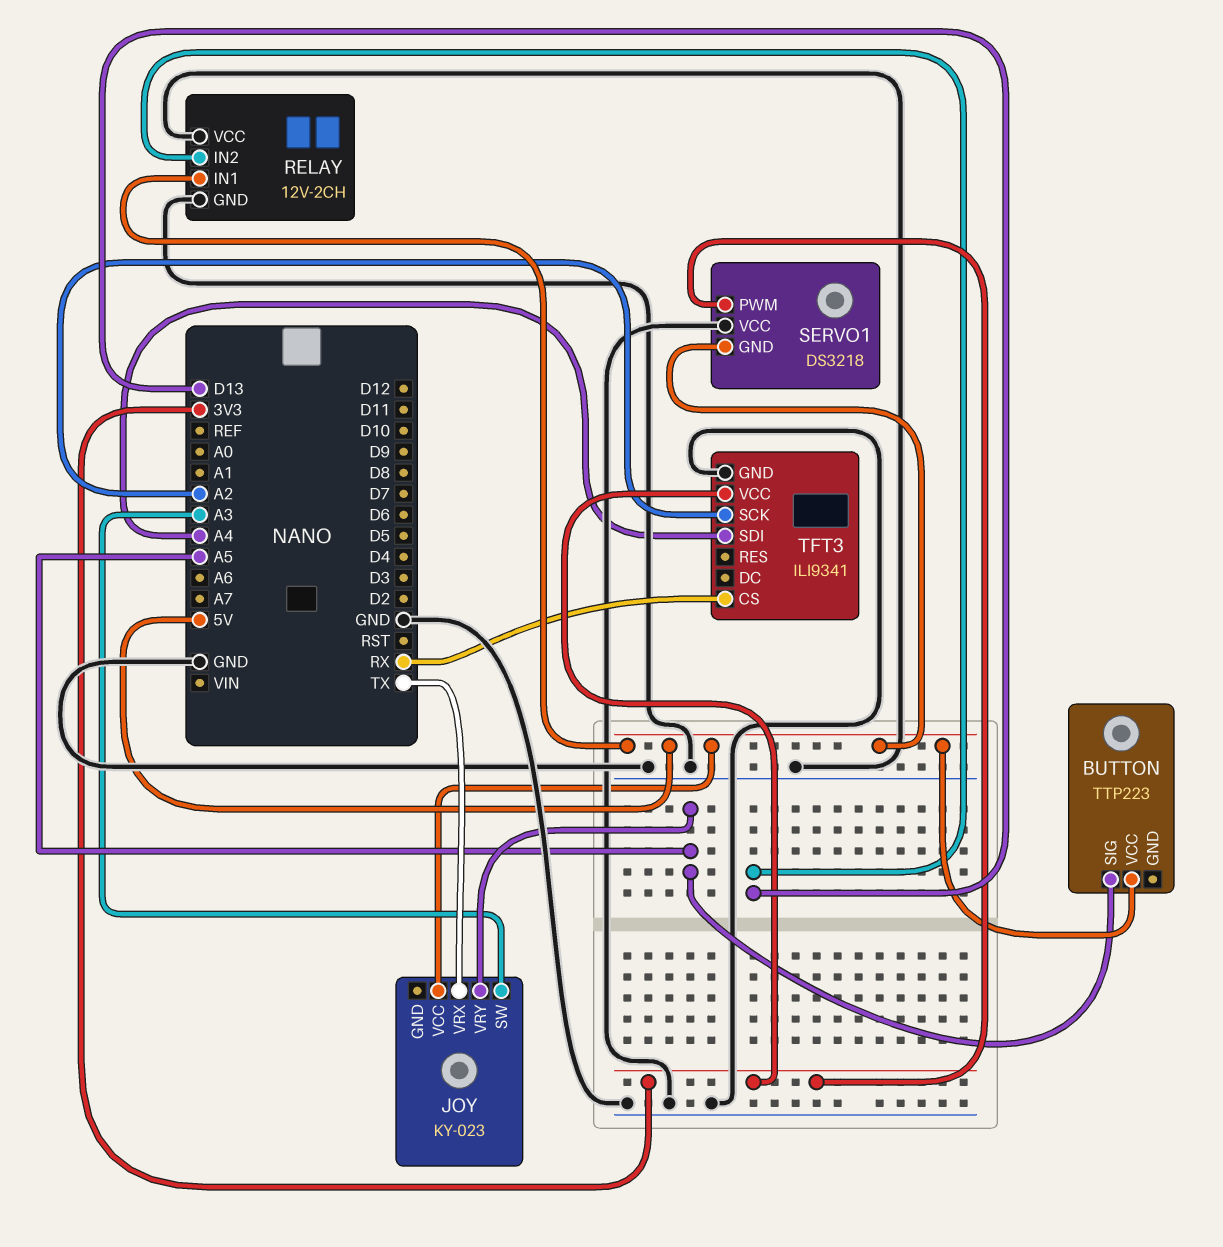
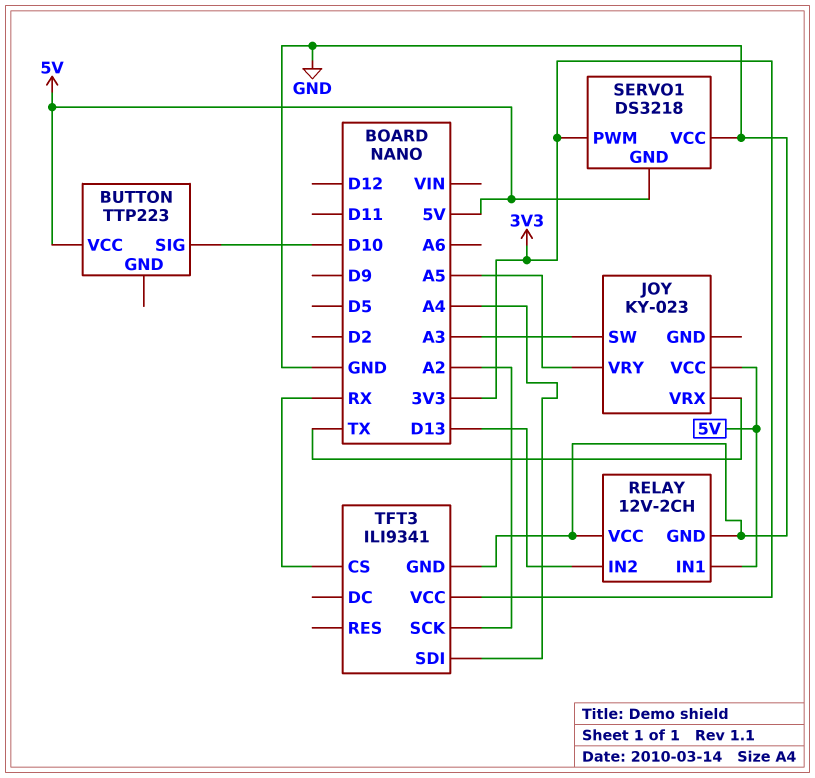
BUTTON pin SIG: A5 -> D10

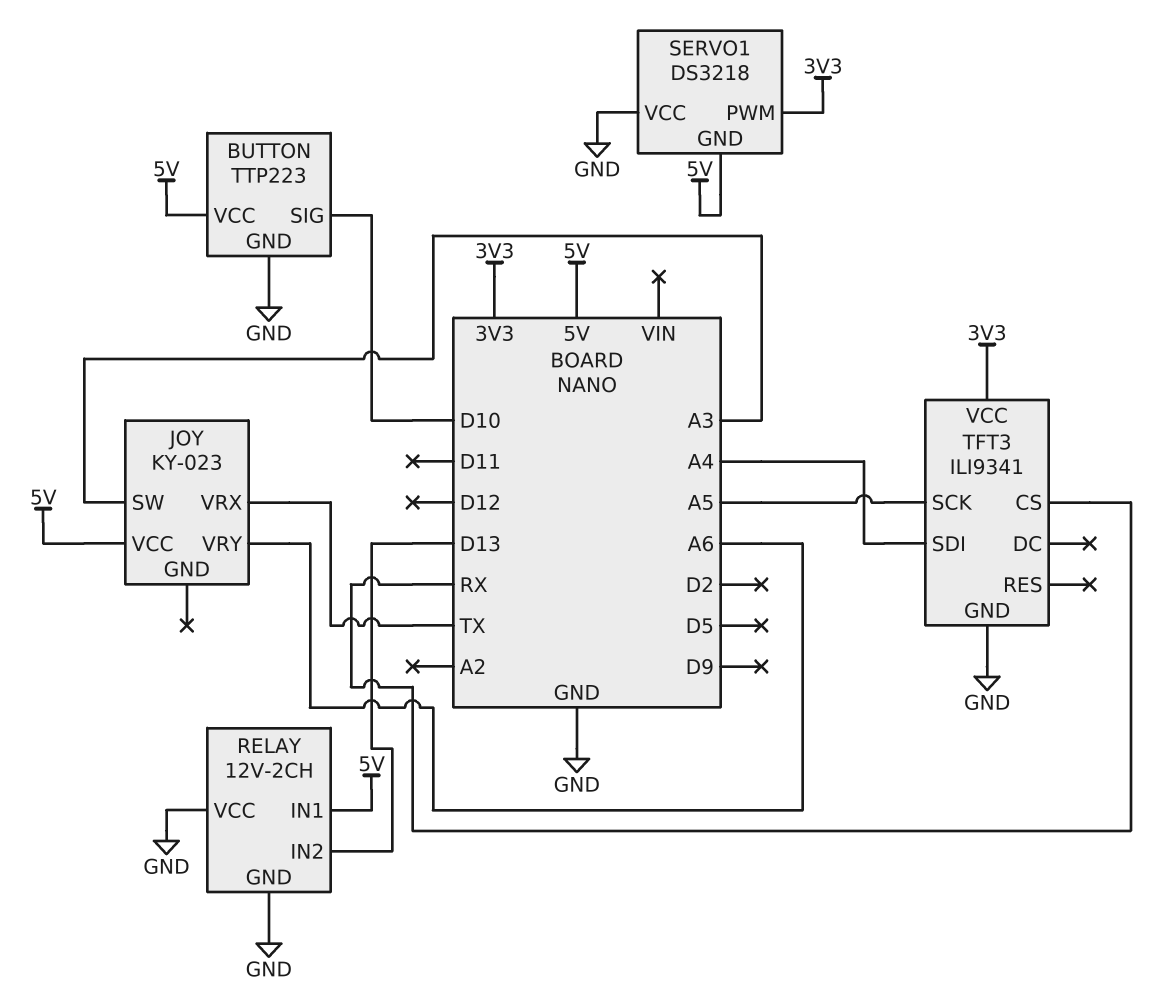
BUTTON pin GND: none -> GND
JOY pin VRY: A5 -> A6
TFT3 pin SCK: A2 -> A5

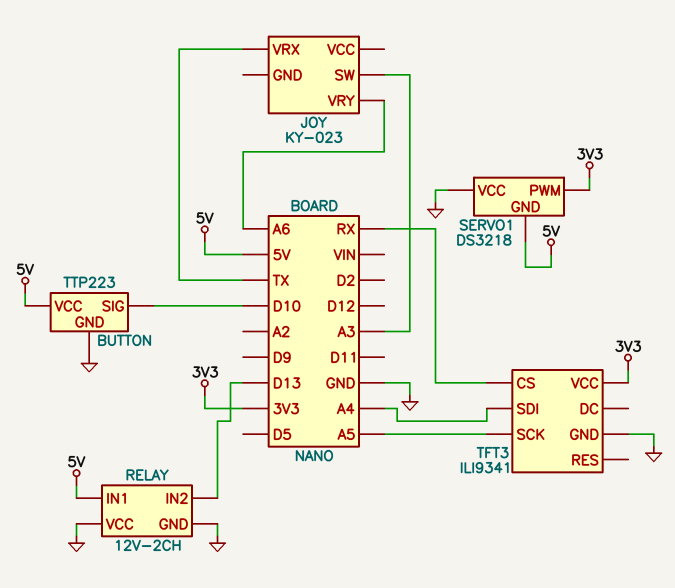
JOY pin VCC: 5V -> none

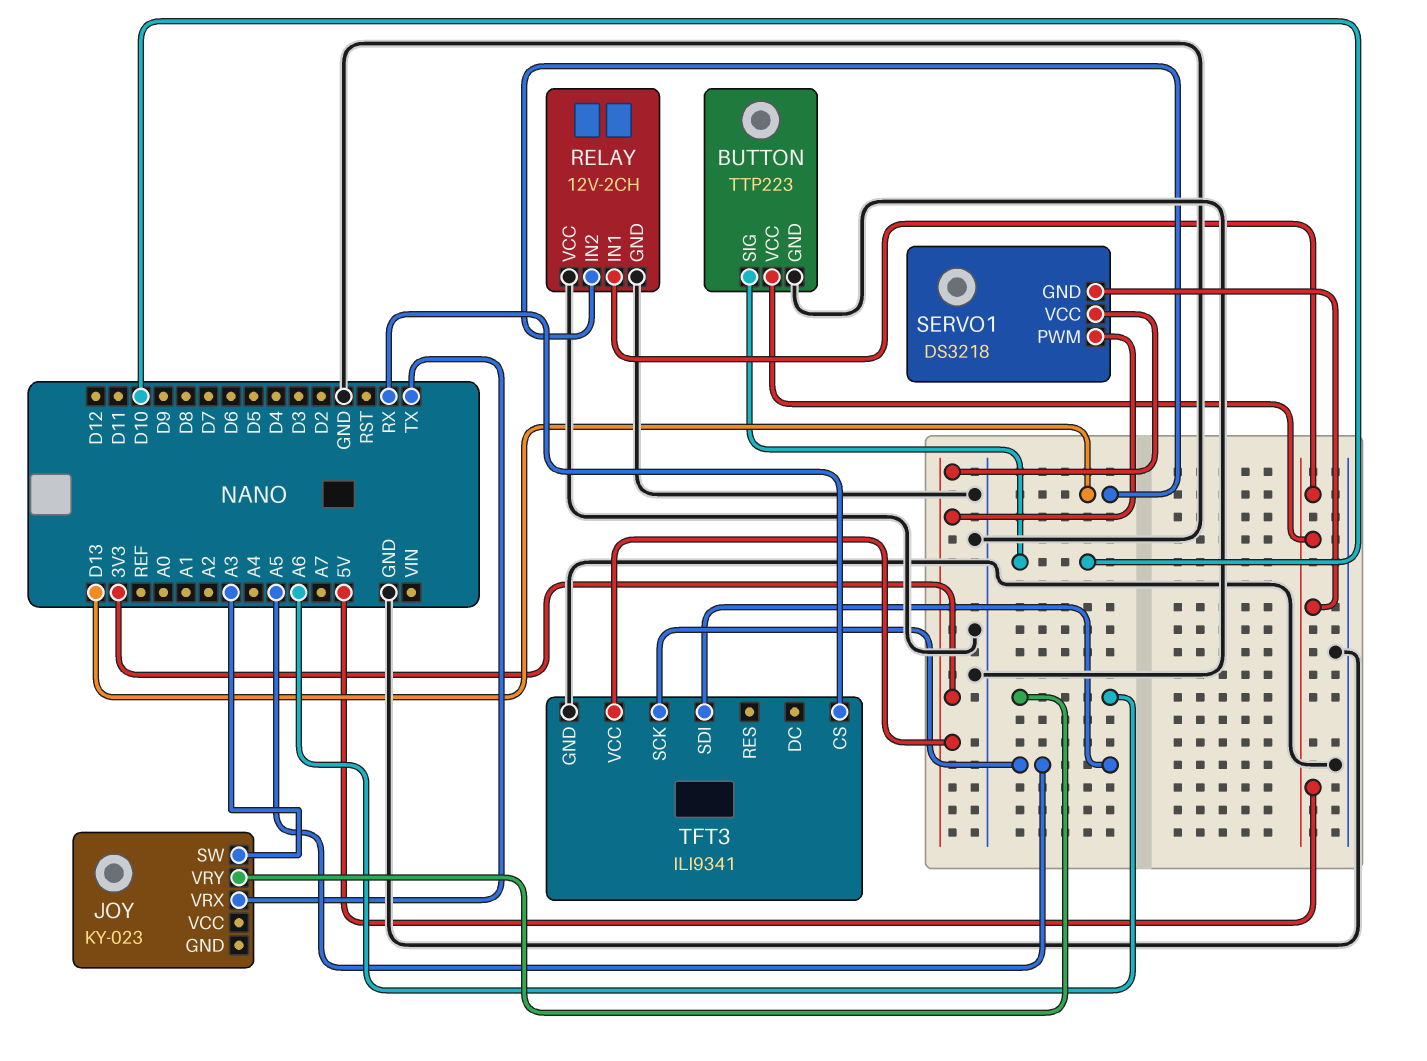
SERVO1 pin VCC: GND -> 3V3
TFT3 pin SDI: A4 -> A5

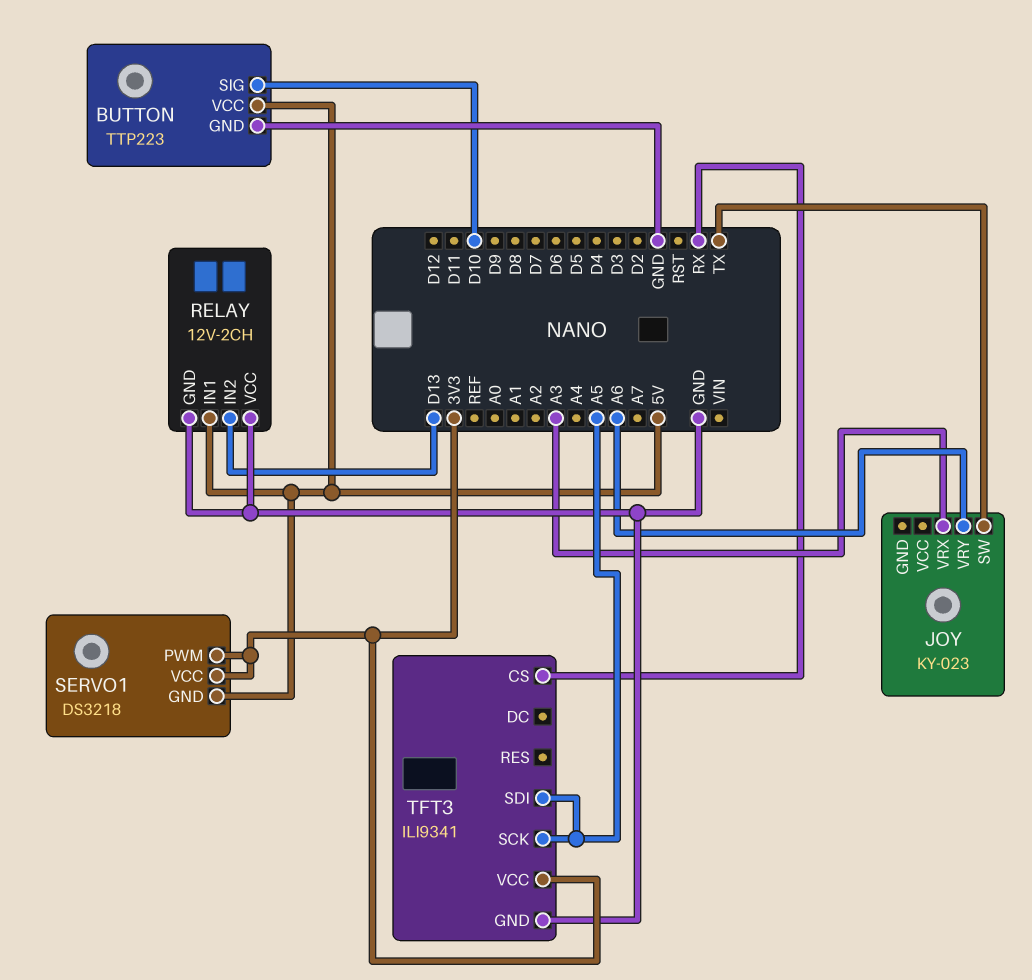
JOY pin SW: A3 -> TX
JOY pin VRX: TX -> A3

